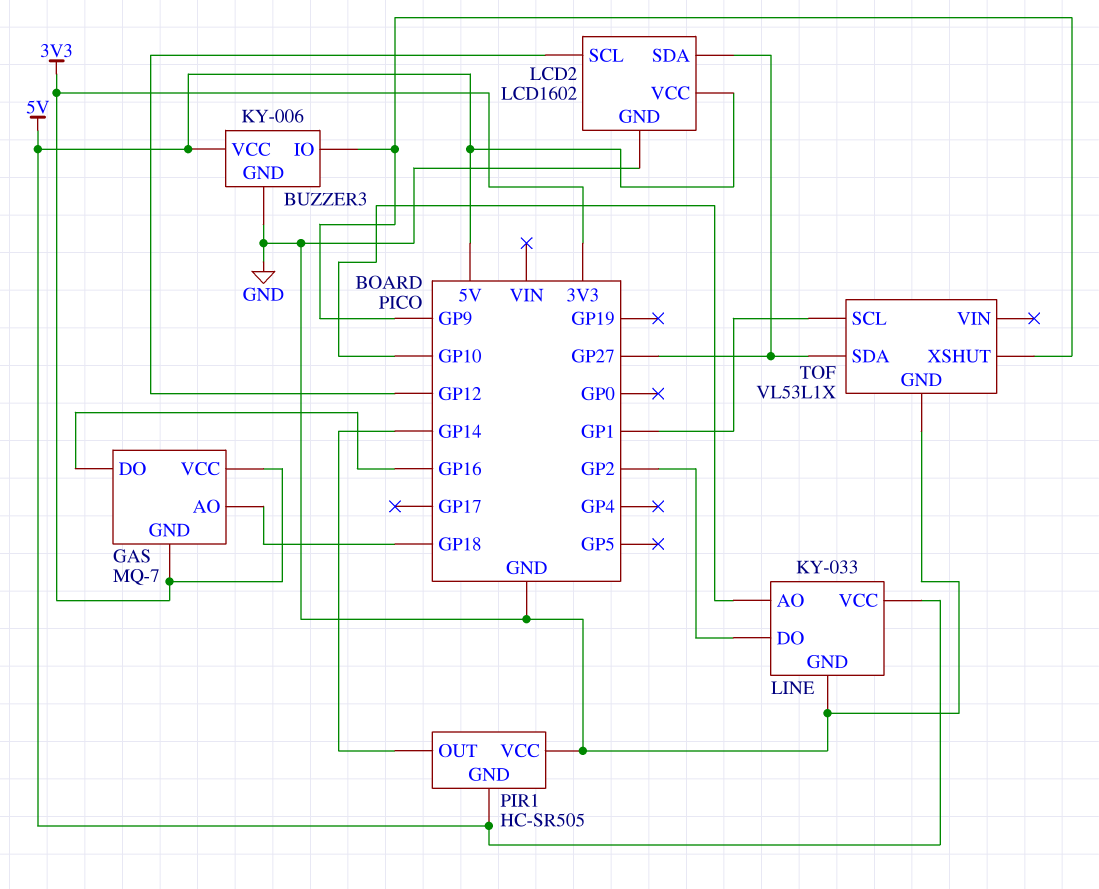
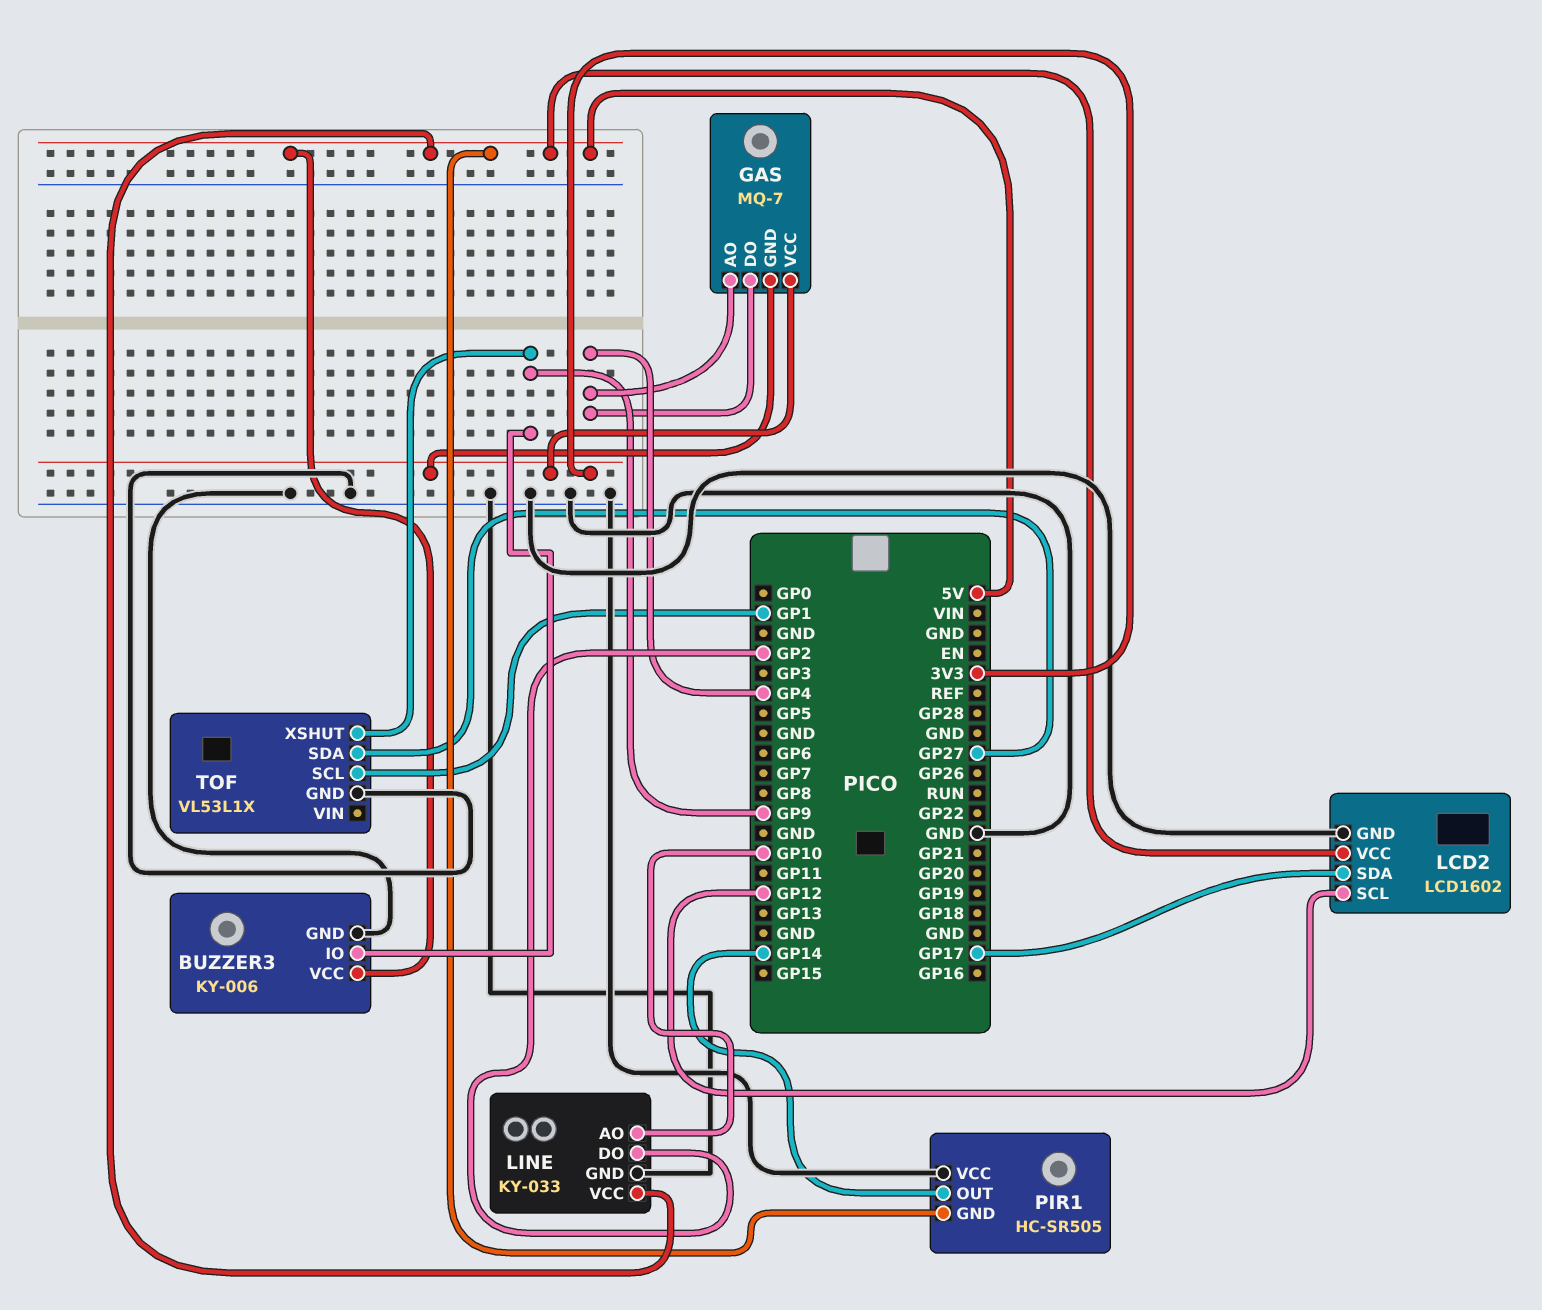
GAS pin AO: GP18 -> GP4
GAS pin DO: GP16 -> GP4
LCD2 pin SDA: GP27 -> GP17

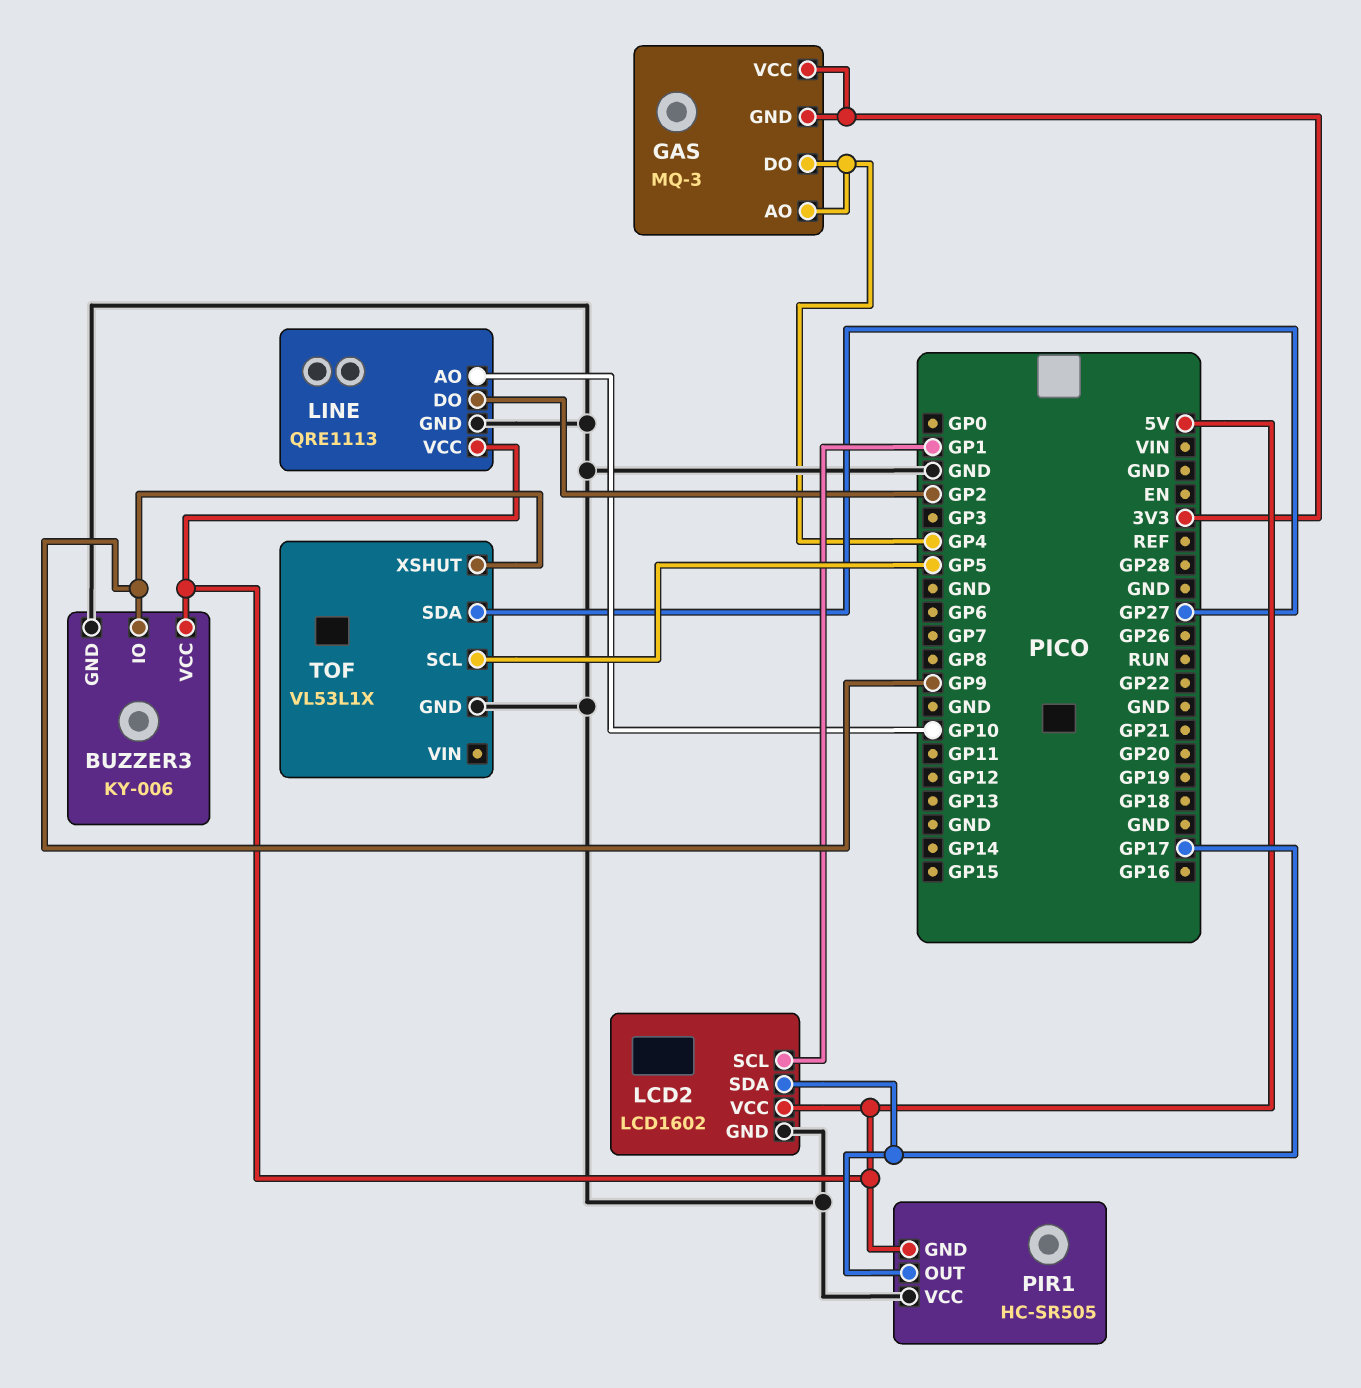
GAS: MQ-7 -> MQ-3
LCD2 pin SCL: GP12 -> GP1
LINE: KY-033 -> QRE1113
PIR1 pin OUT: GP14 -> GP17
TOF pin SCL: GP1 -> GP5

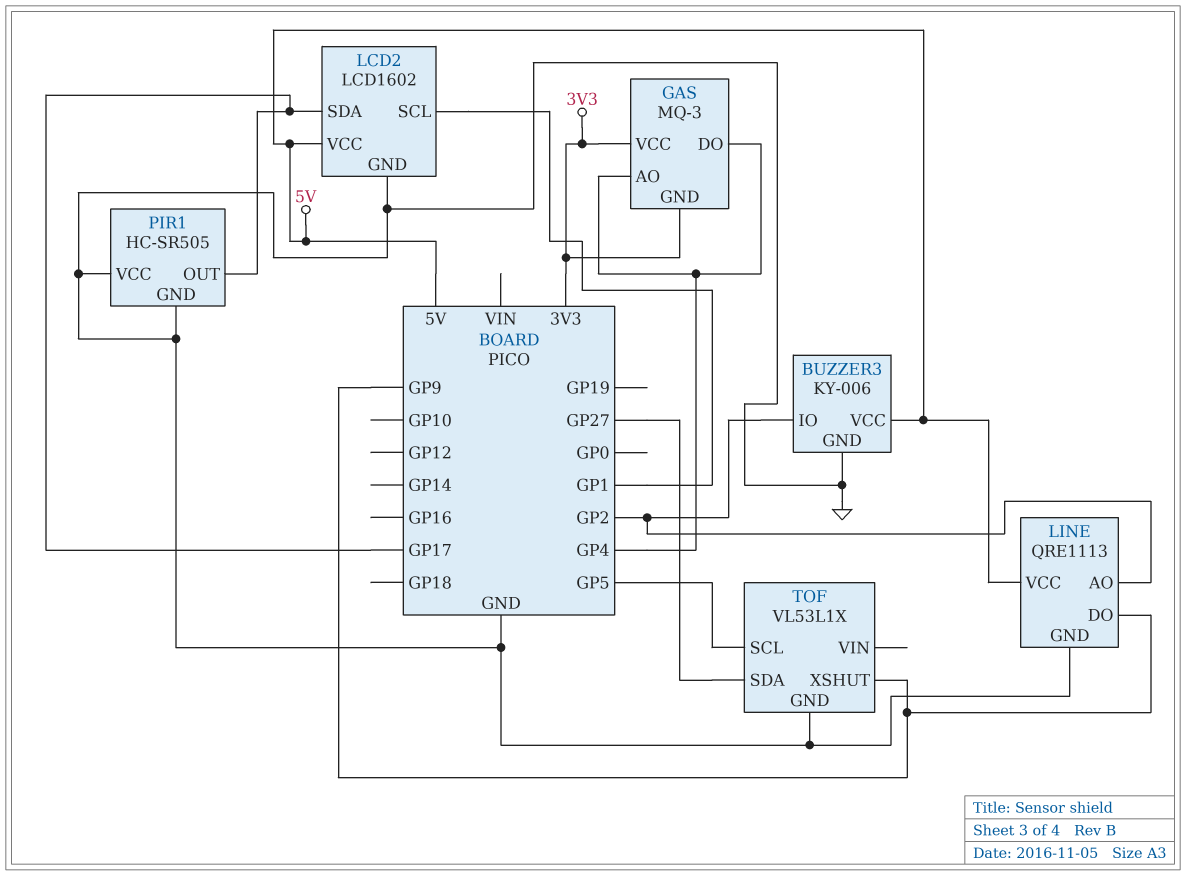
BUZZER3 pin IO: GP9 -> GP2
LINE pin AO: GP10 -> GP2
LINE pin DO: GP2 -> GP9
PIR1 pin GND: 5V -> GND

